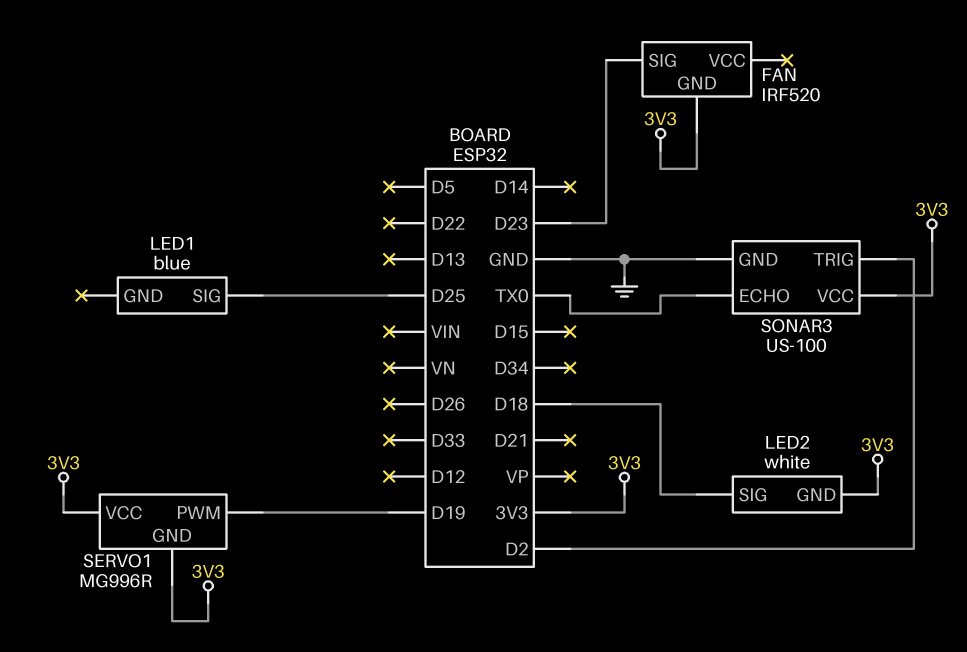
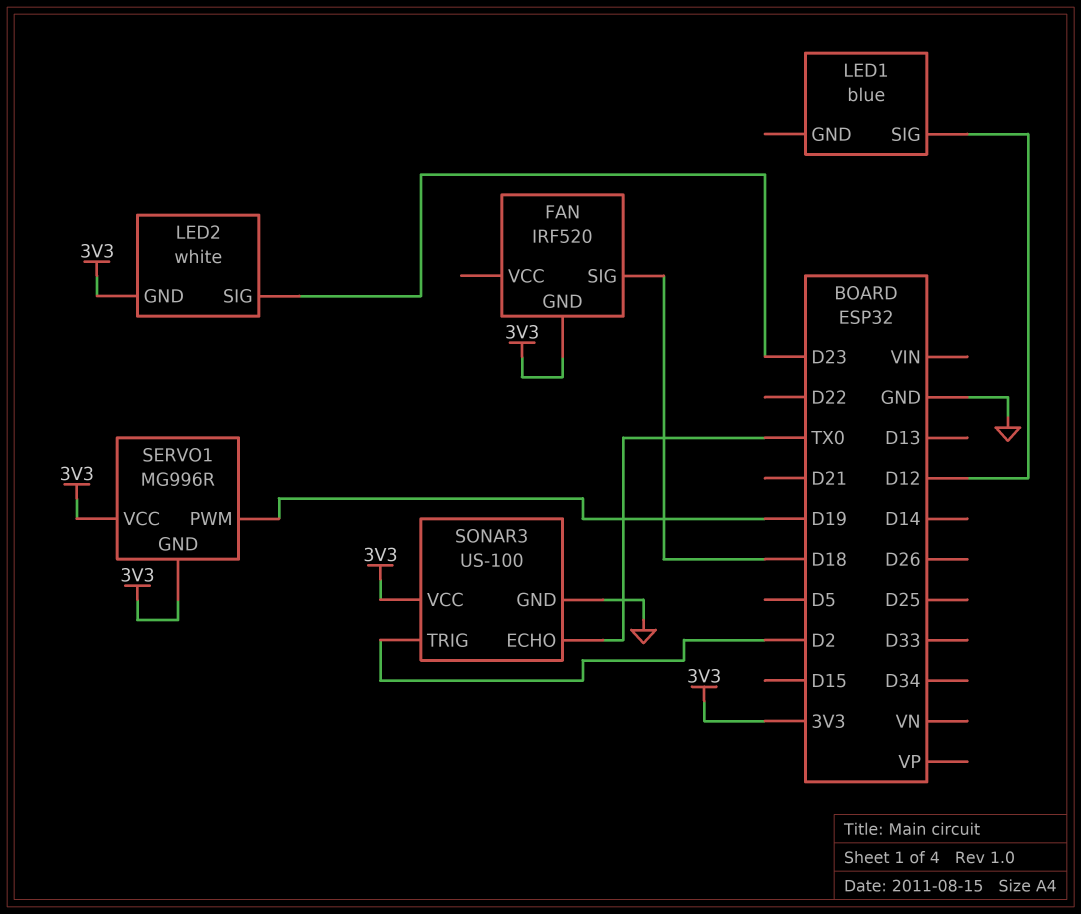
FAN pin SIG: D23 -> D18
LED1 pin SIG: D25 -> D12
LED2 pin SIG: D18 -> D23

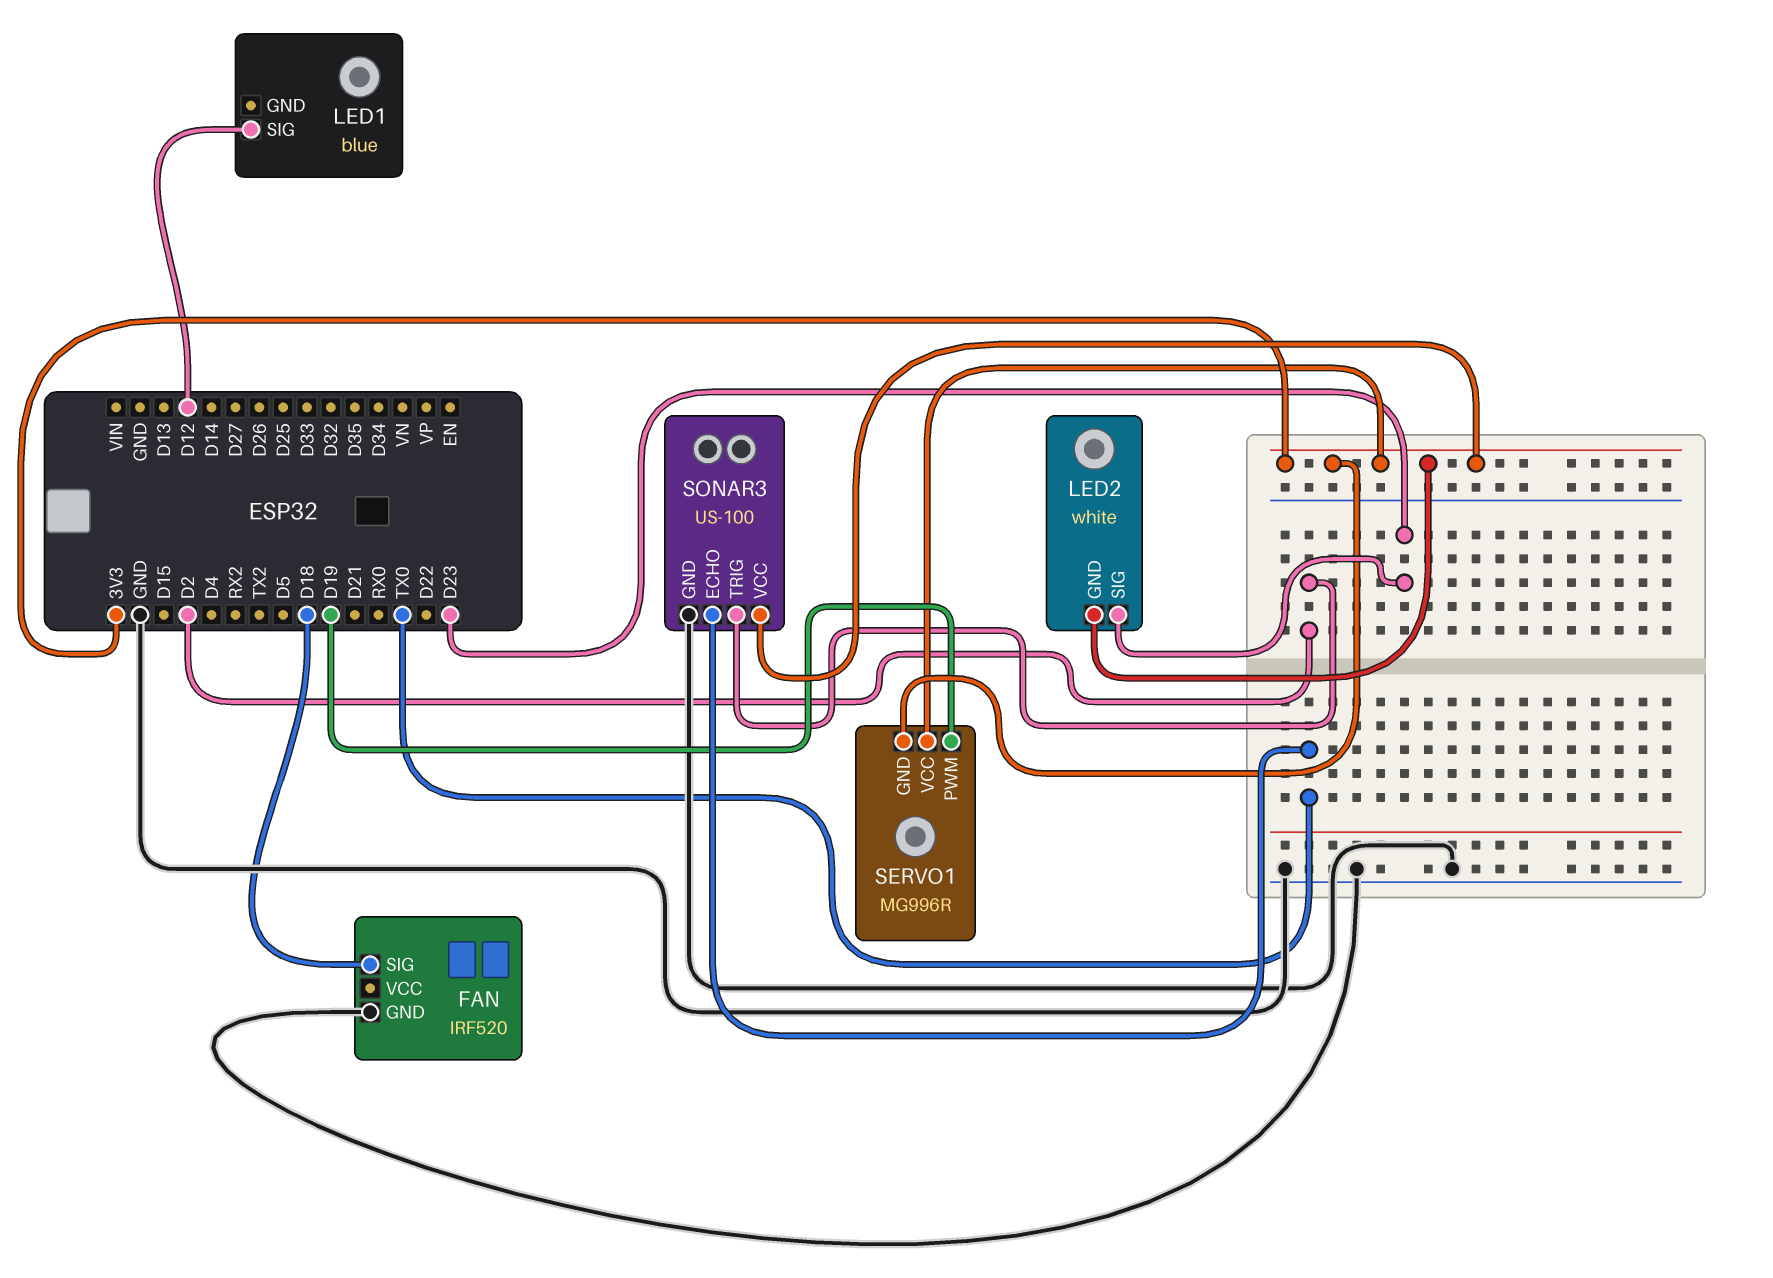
FAN pin GND: 3V3 -> GND

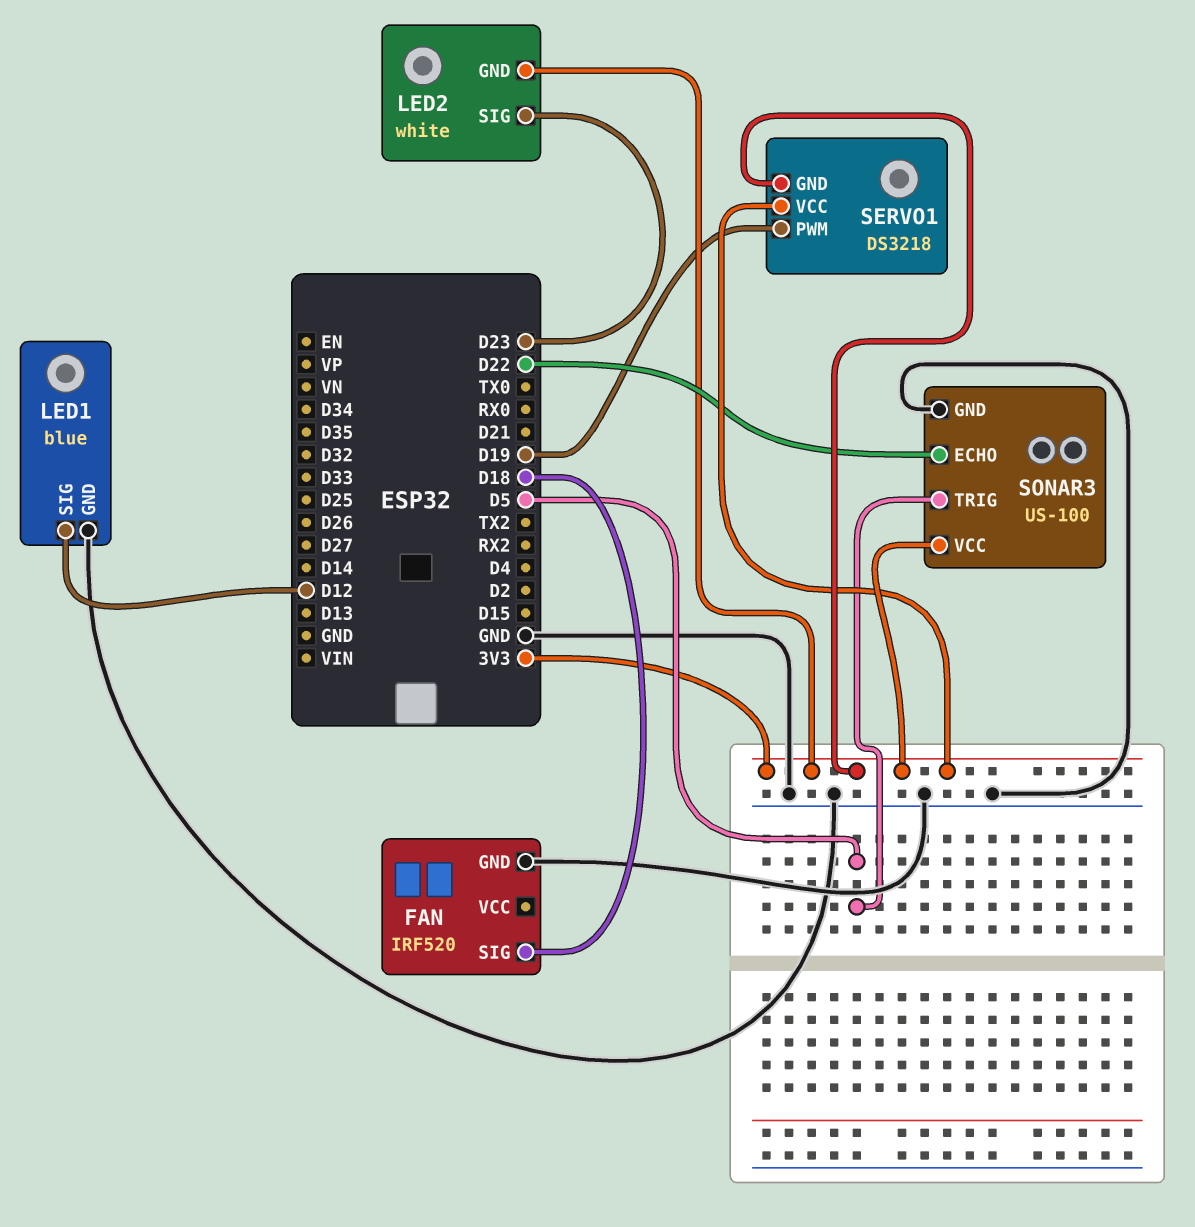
LED1 pin GND: none -> GND
SERVO1: MG996R -> DS3218
SONAR3 pin ECHO: TX0 -> D22
SONAR3 pin TRIG: D2 -> D5

